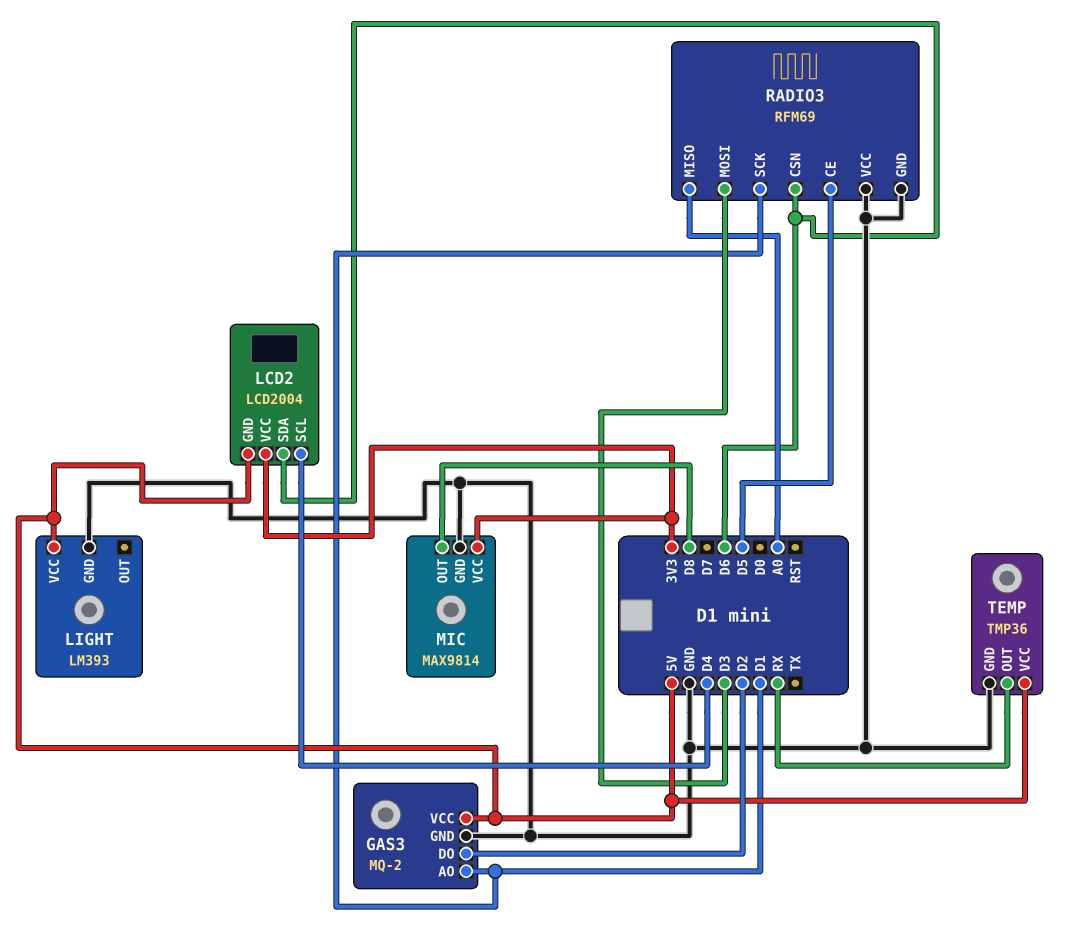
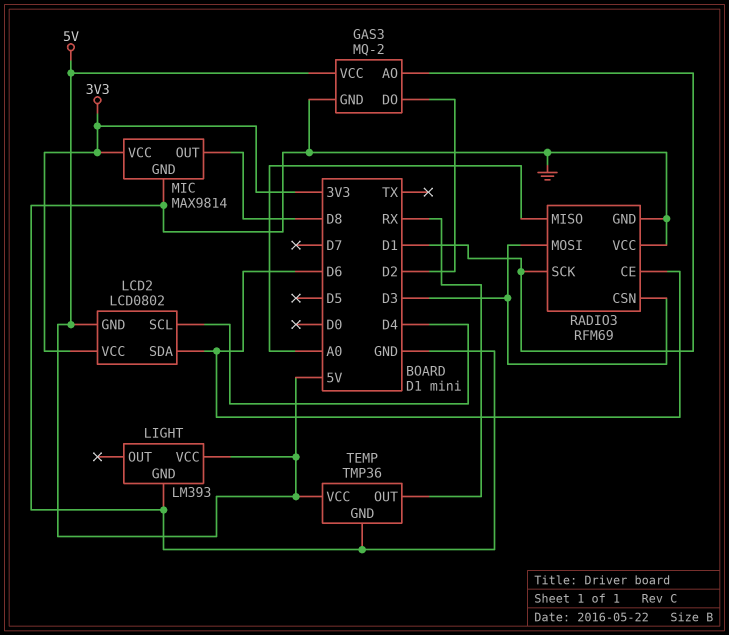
LCD2: LCD2004 -> LCD0802
RADIO3 pin CE: D5 -> D6
RADIO3 pin CSN: D6 -> D3

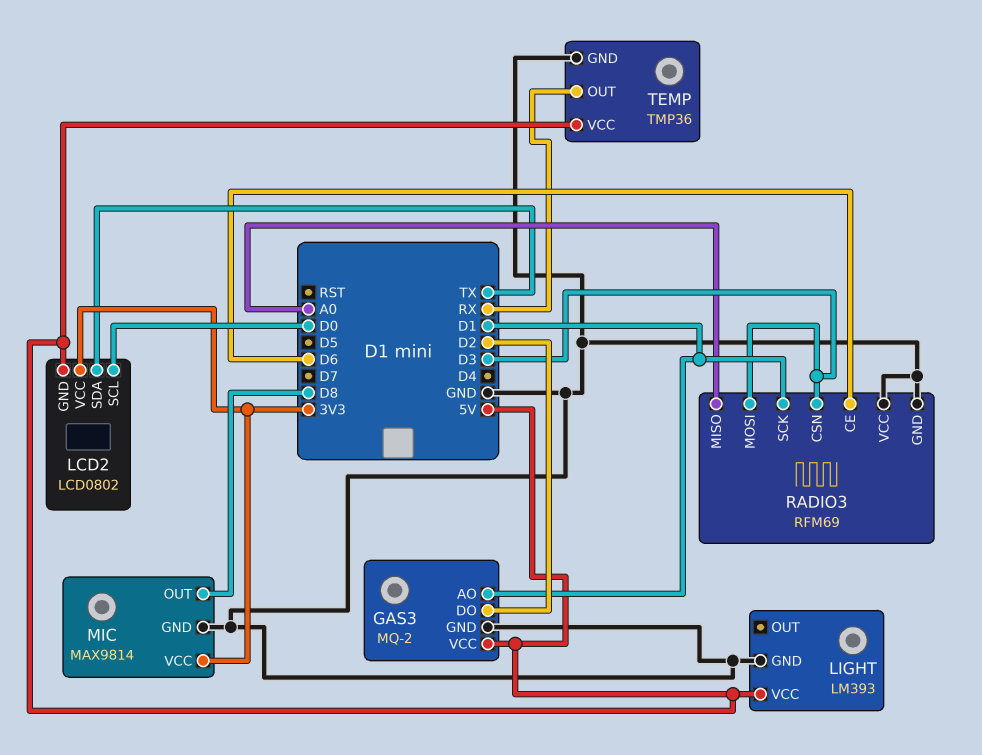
LCD2 pin SCL: D4 -> D0
LCD2 pin SDA: D6 -> TX

